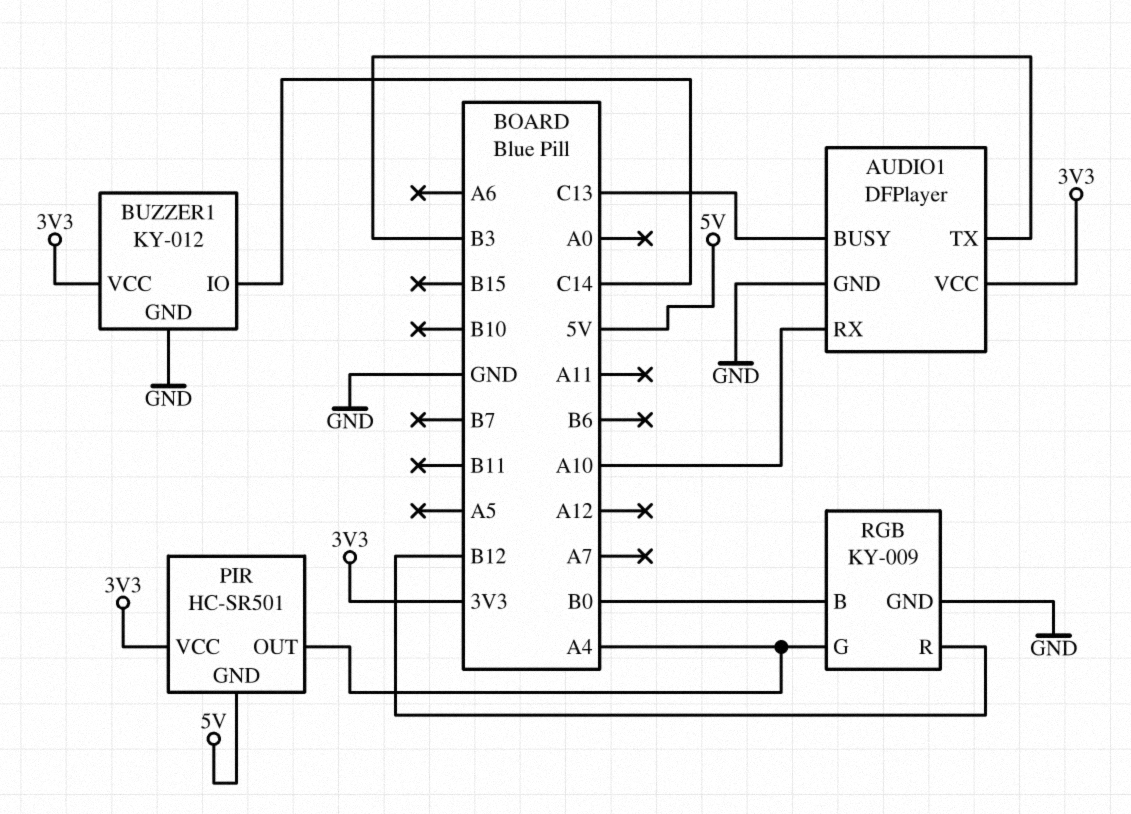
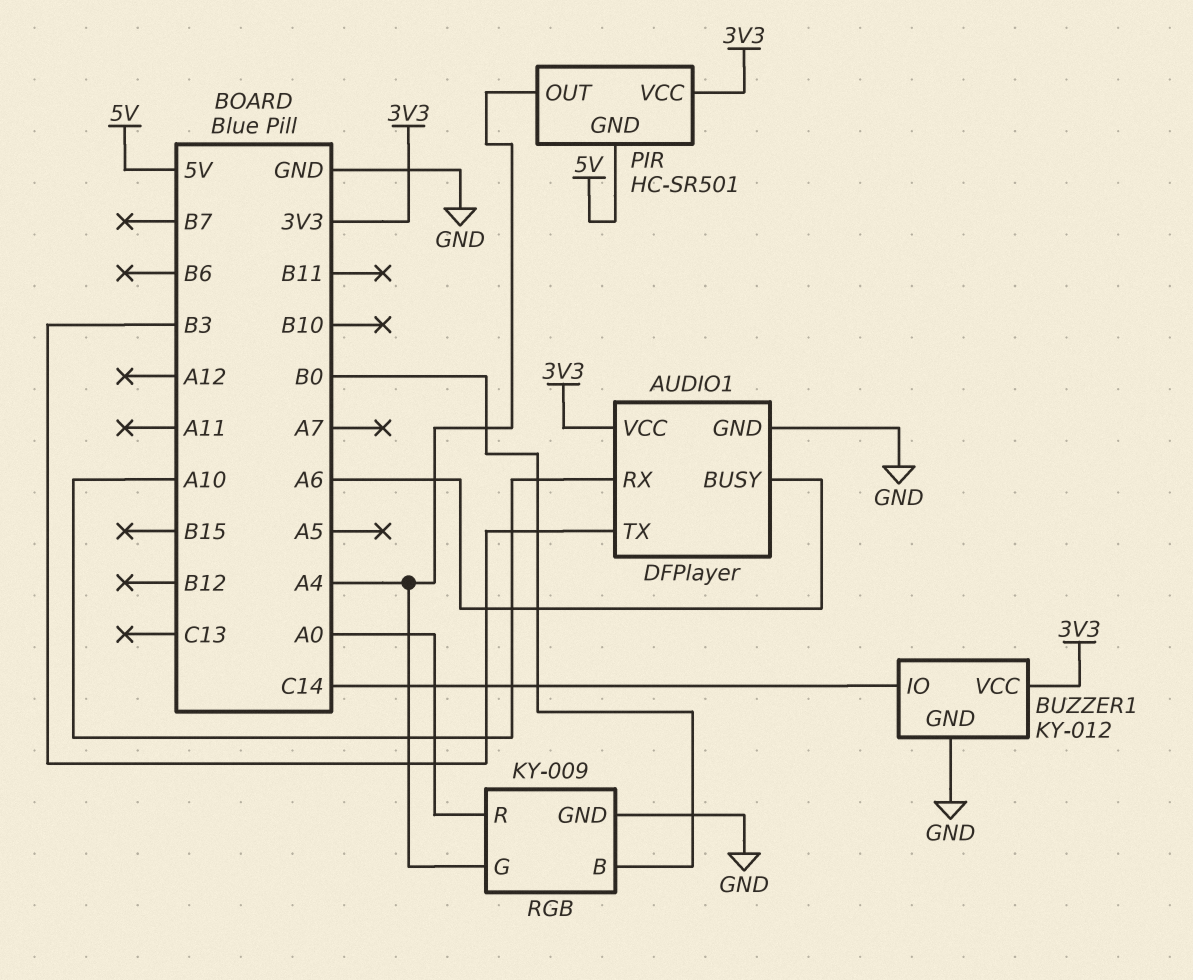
AUDIO1 pin BUSY: C13 -> A6
RGB pin R: B12 -> A0

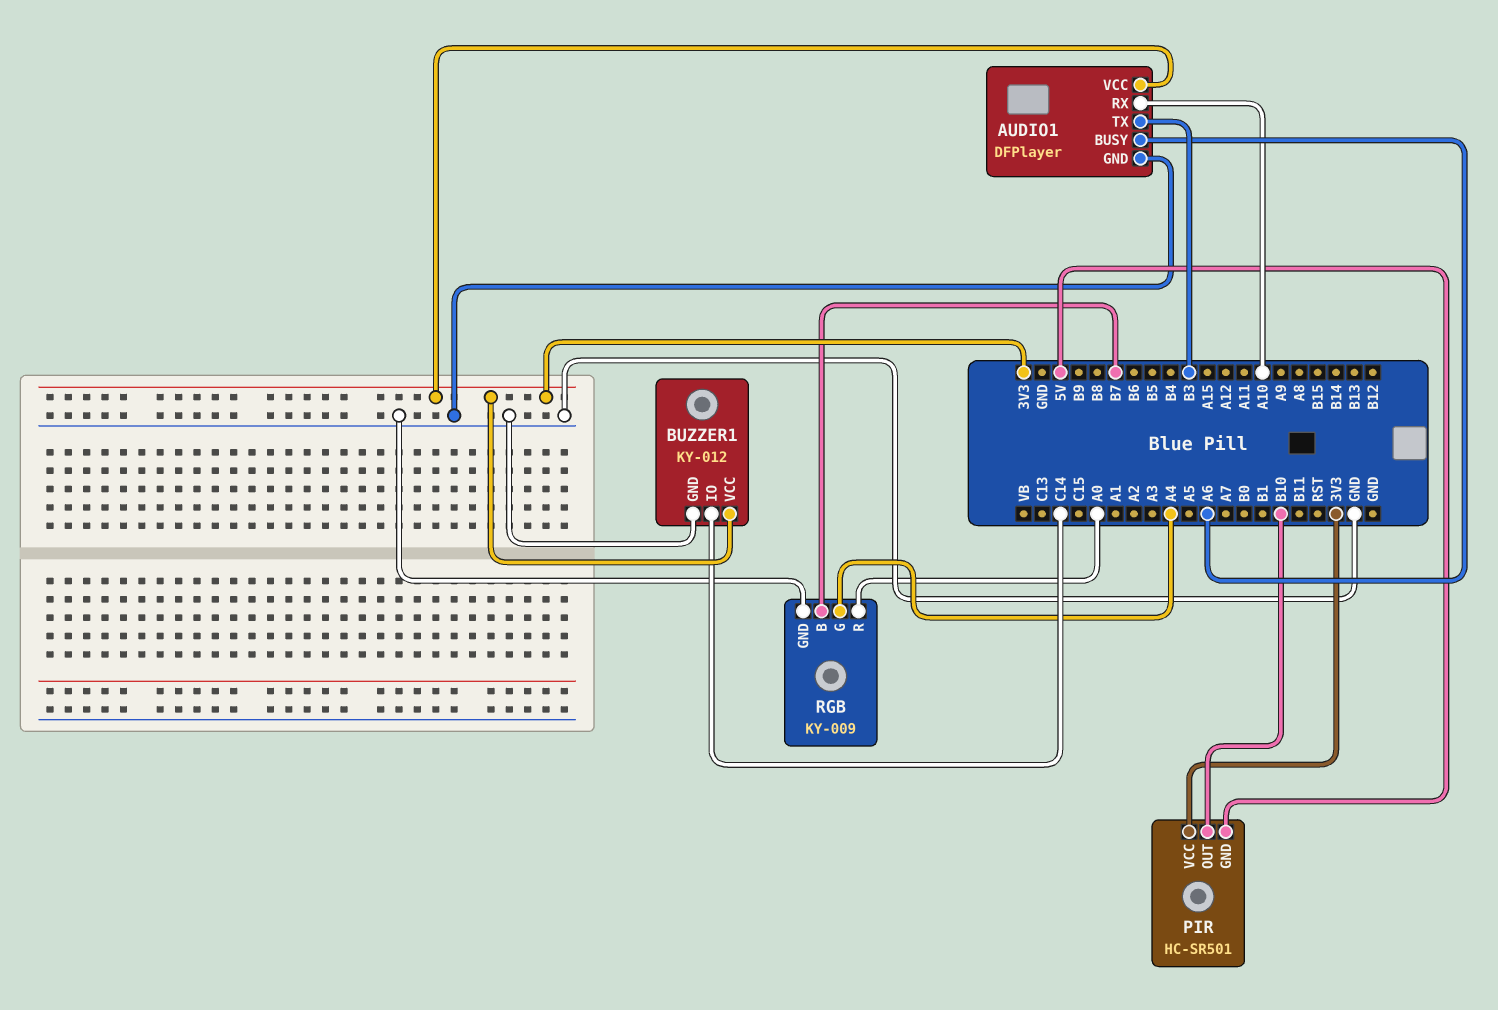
PIR pin OUT: A4 -> B10
RGB pin B: B0 -> B7

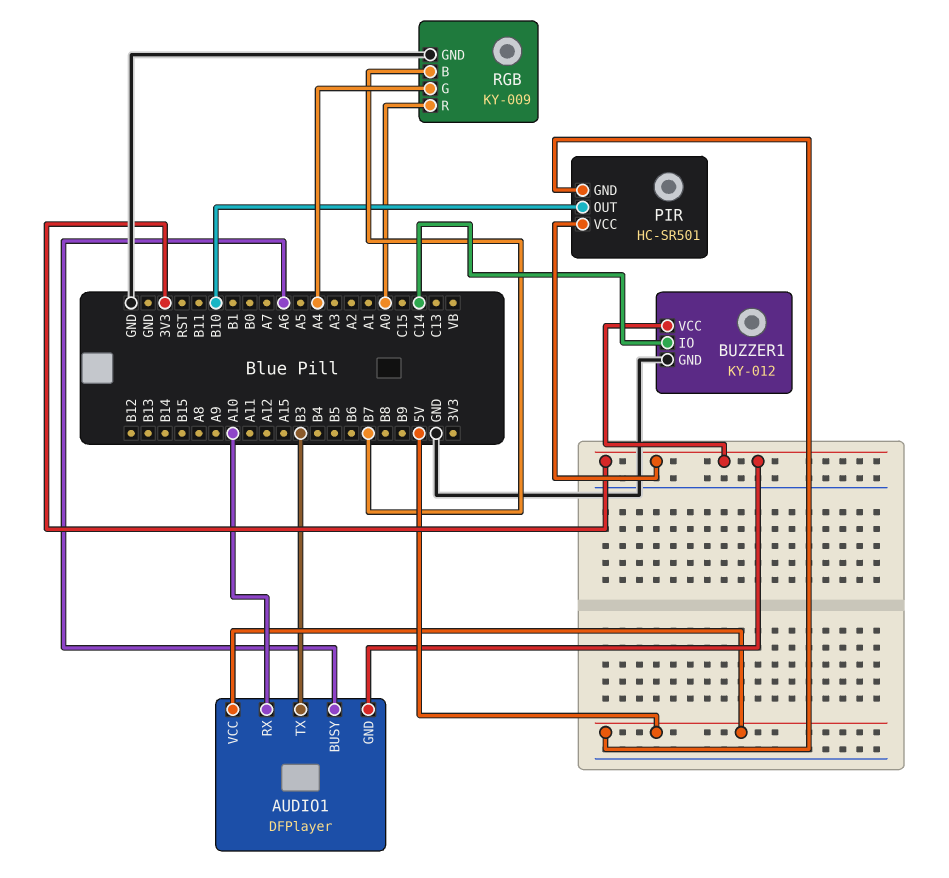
AUDIO1 pin GND: GND -> 3V3
AUDIO1 pin VCC: 3V3 -> 5V

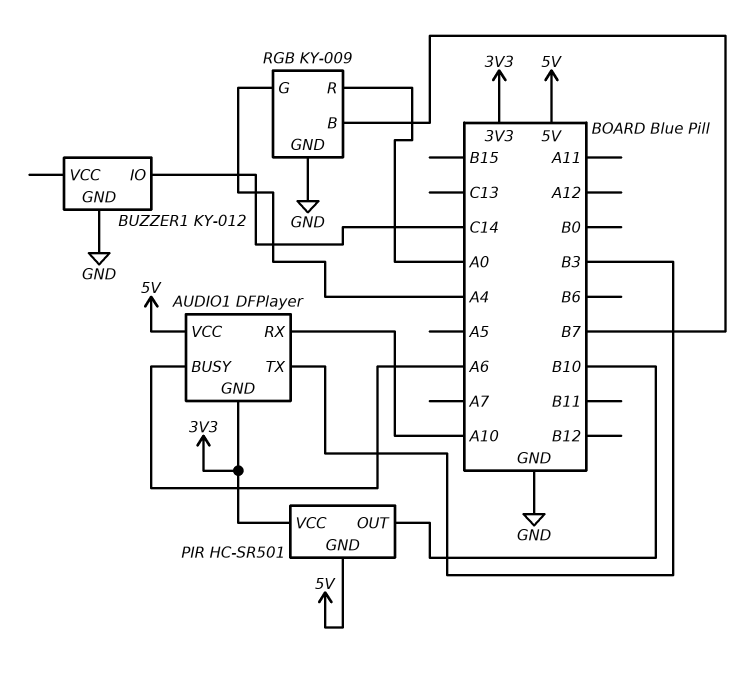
BUZZER1 pin VCC: 3V3 -> none

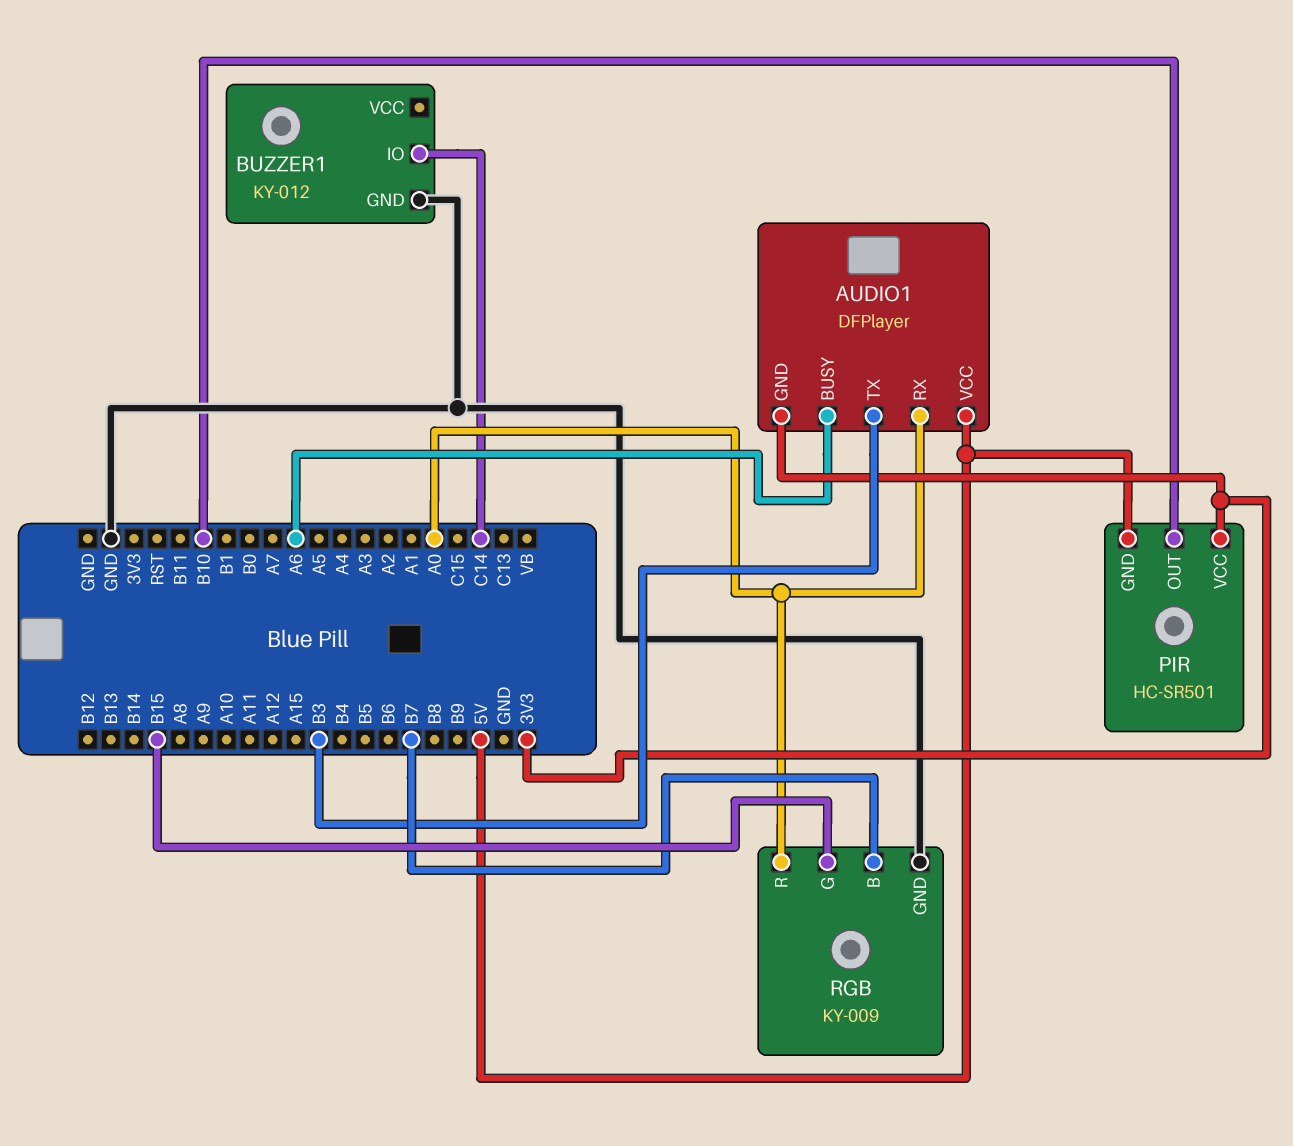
AUDIO1 pin RX: A10 -> A0
RGB pin G: A4 -> B15

